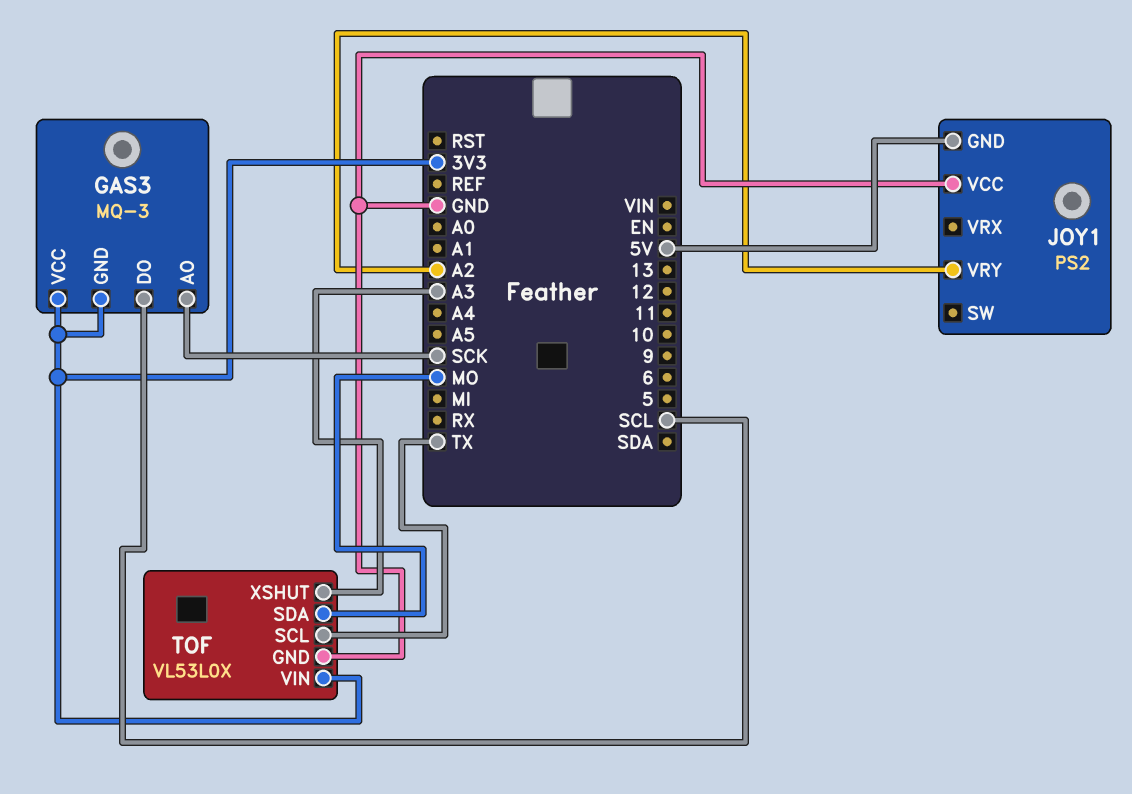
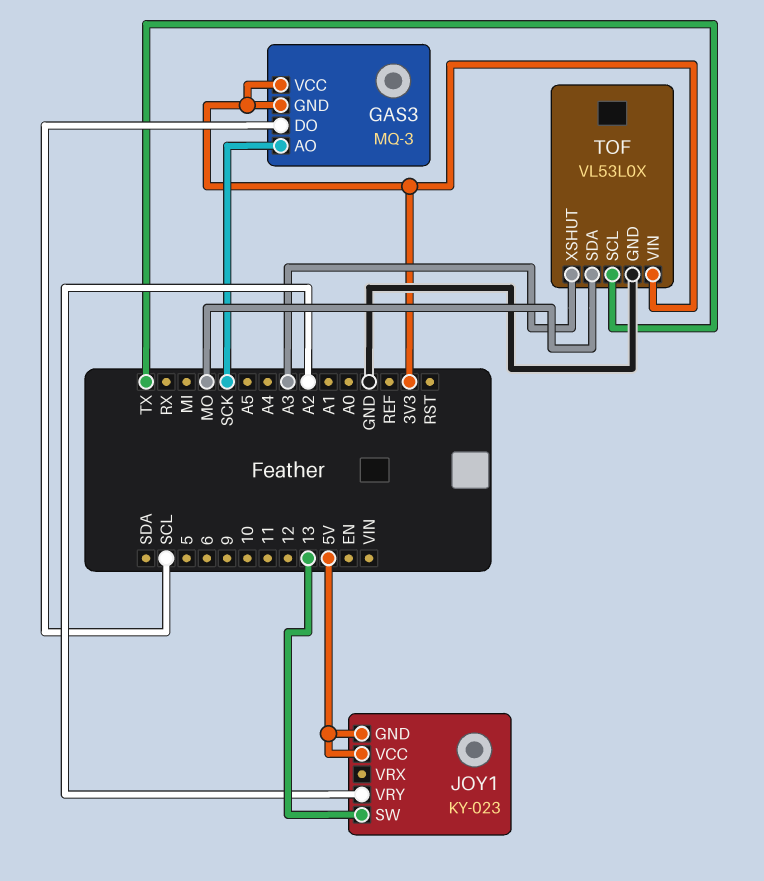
JOY1: PS2 -> KY-023
JOY1 pin SW: none -> 13
JOY1 pin VCC: GND -> 5V

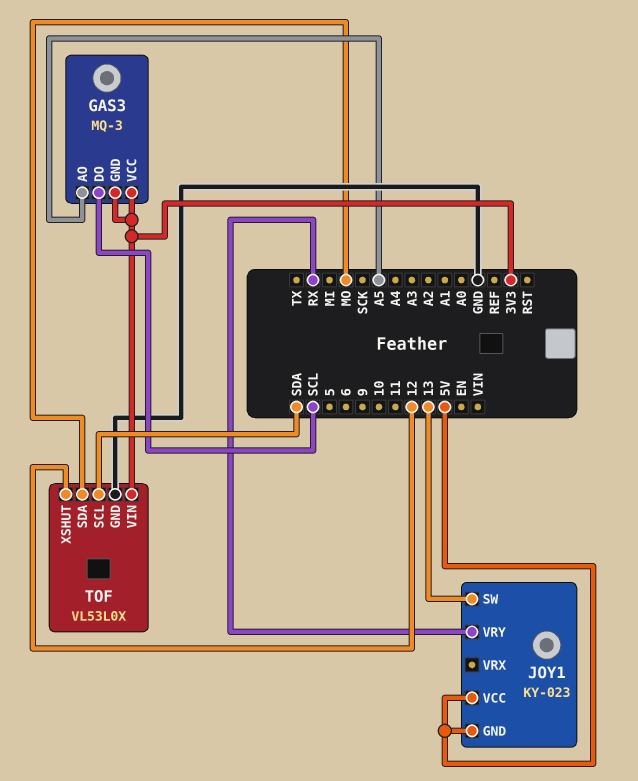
GAS3 pin AO: SCK -> A5
JOY1 pin VRY: A2 -> RX
TOF pin SCL: TX -> SDA
TOF pin XSHUT: A3 -> 12

